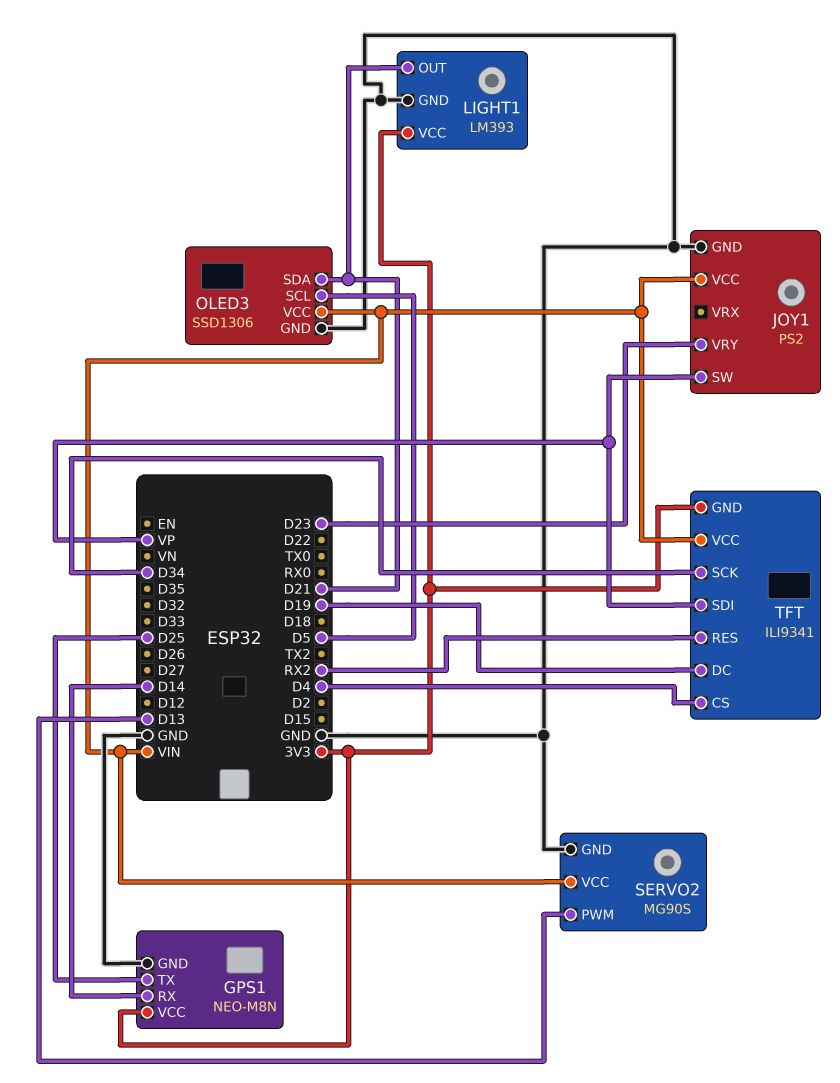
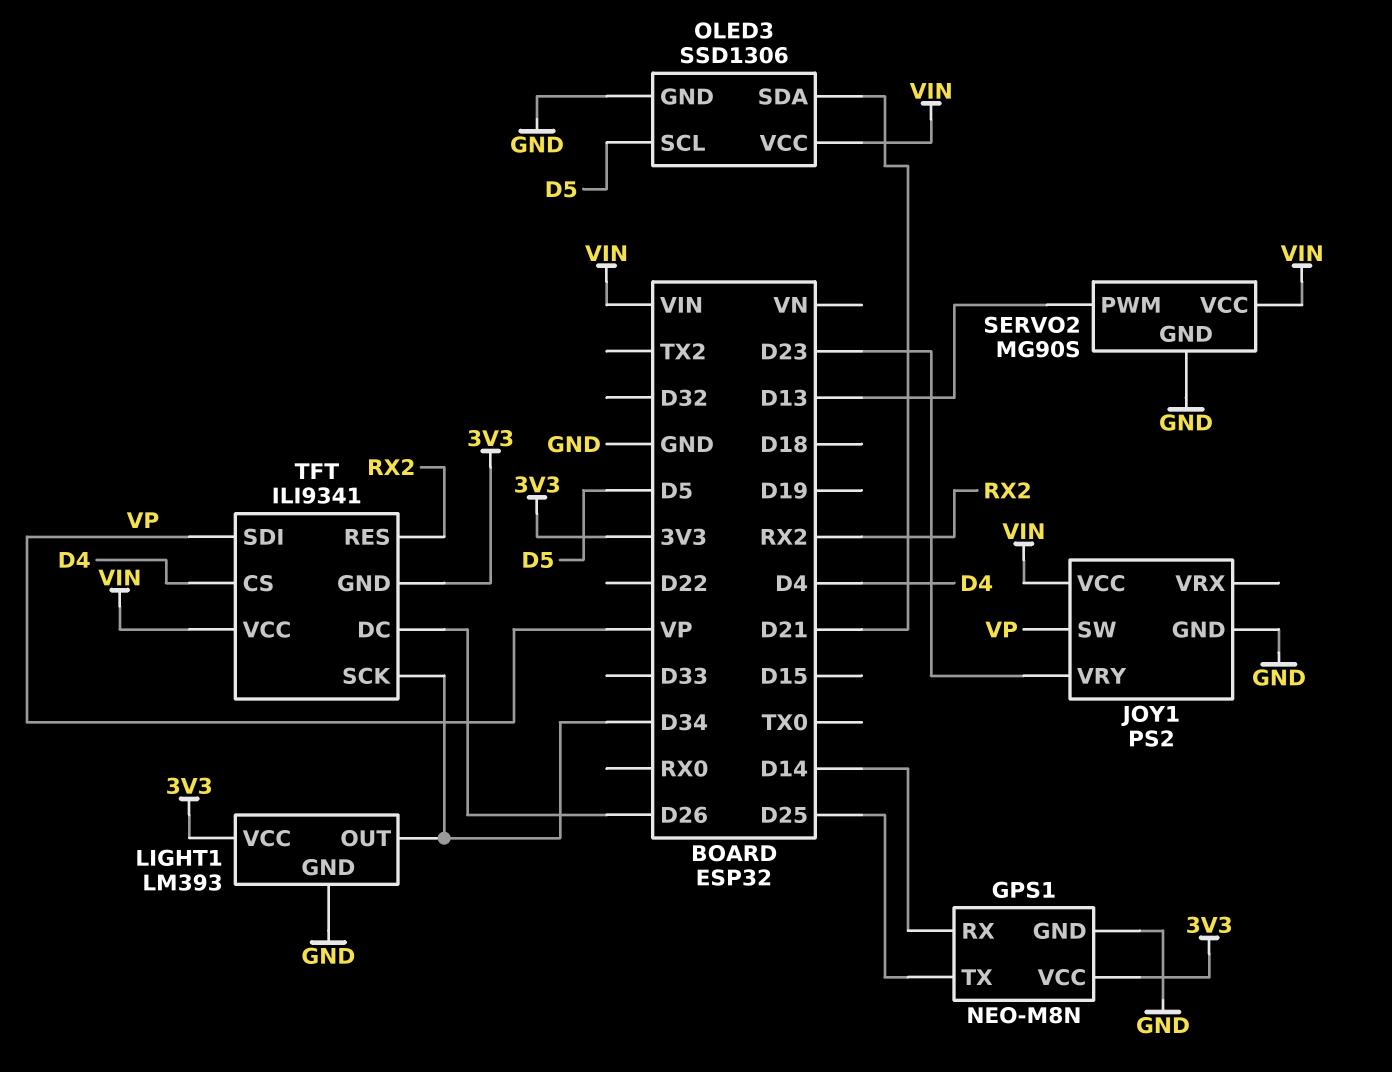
LIGHT1 pin OUT: D21 -> D34
TFT pin DC: D19 -> D26

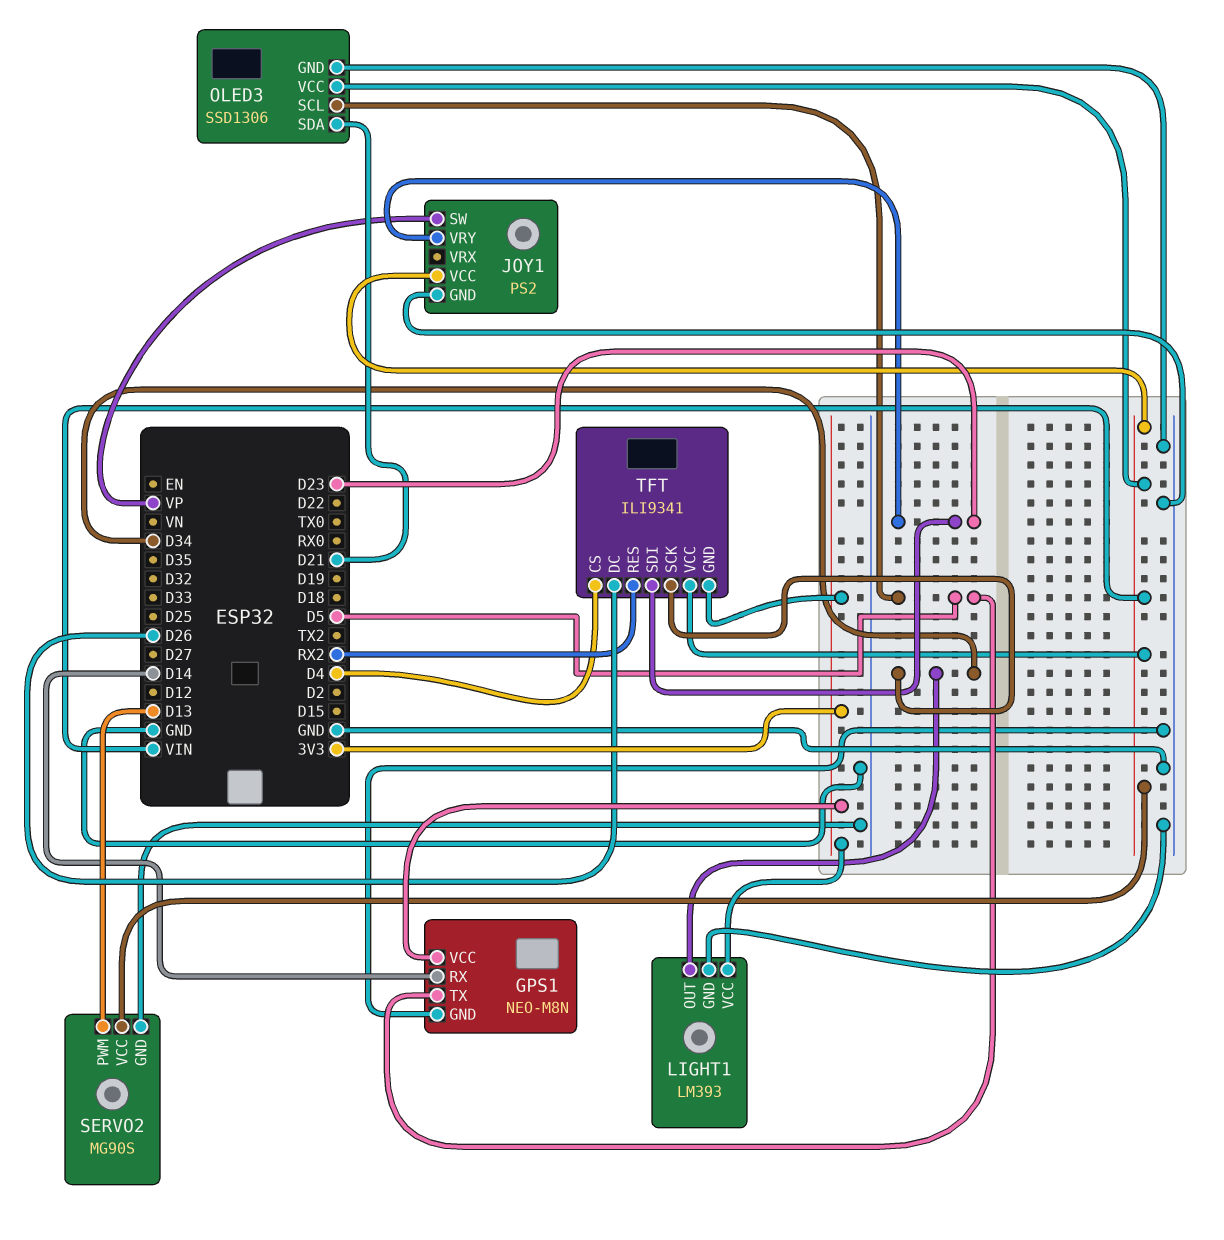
GPS1 pin TX: D25 -> D5
TFT pin SDI: VP -> D23

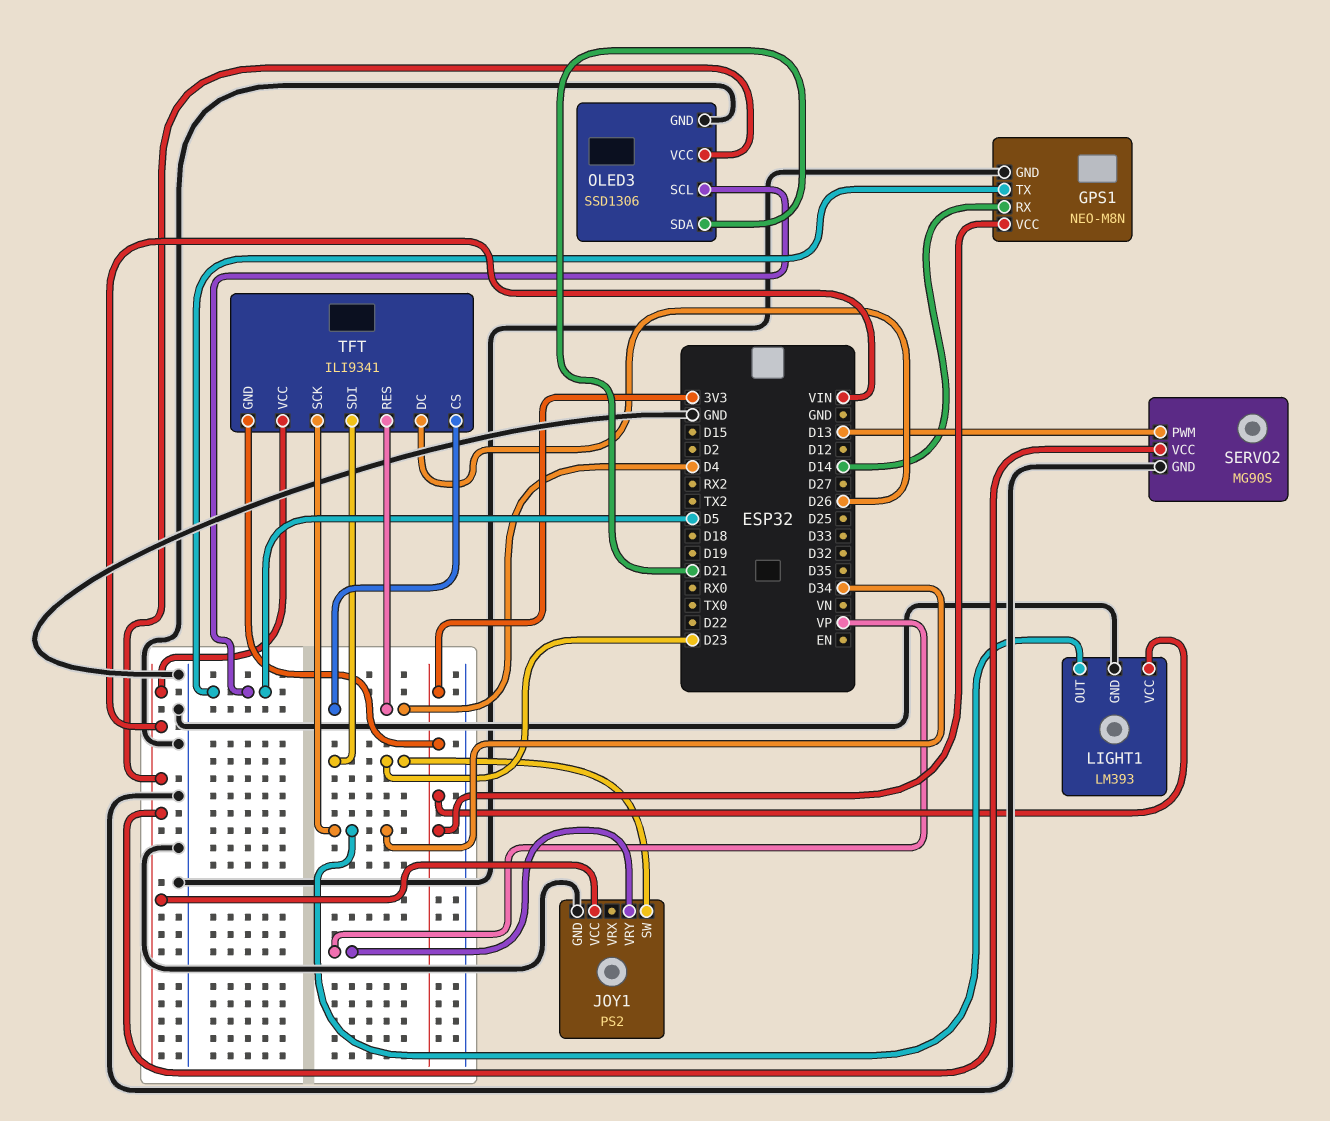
JOY1 pin SW: VP -> D23
JOY1 pin VRY: D23 -> VP
TFT pin RES: RX2 -> D4

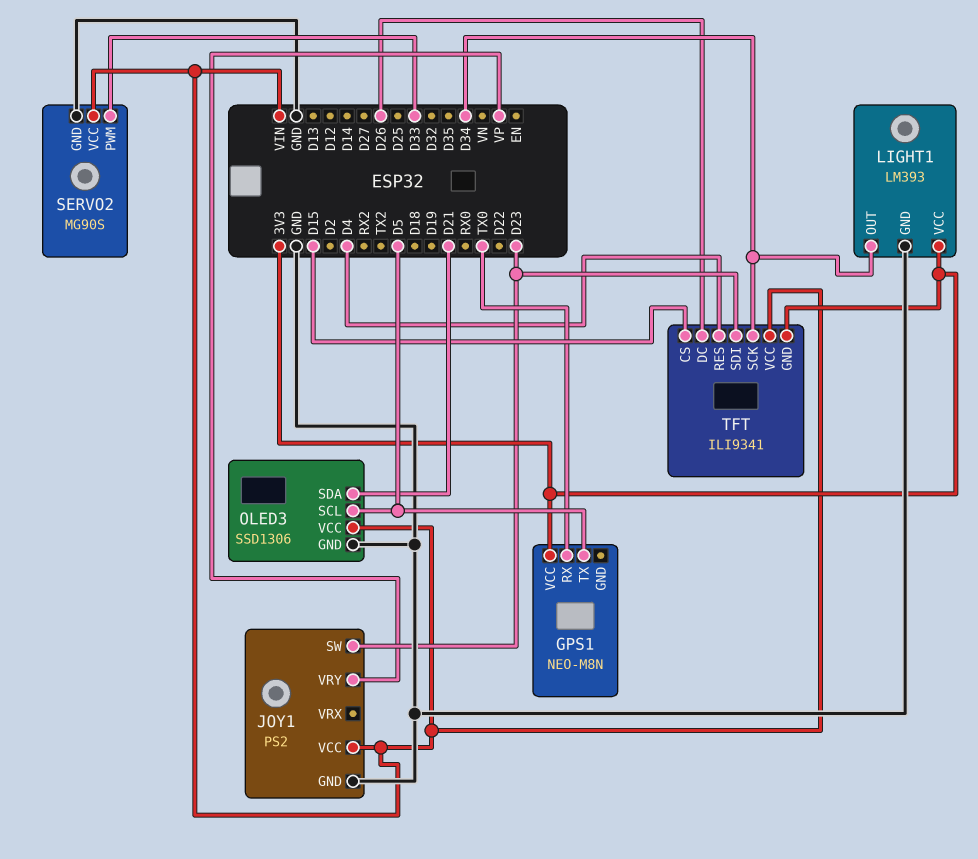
GPS1 pin GND: GND -> none
GPS1 pin RX: D14 -> TX0
SERVO2 pin PWM: D13 -> D33
TFT pin CS: D4 -> D15

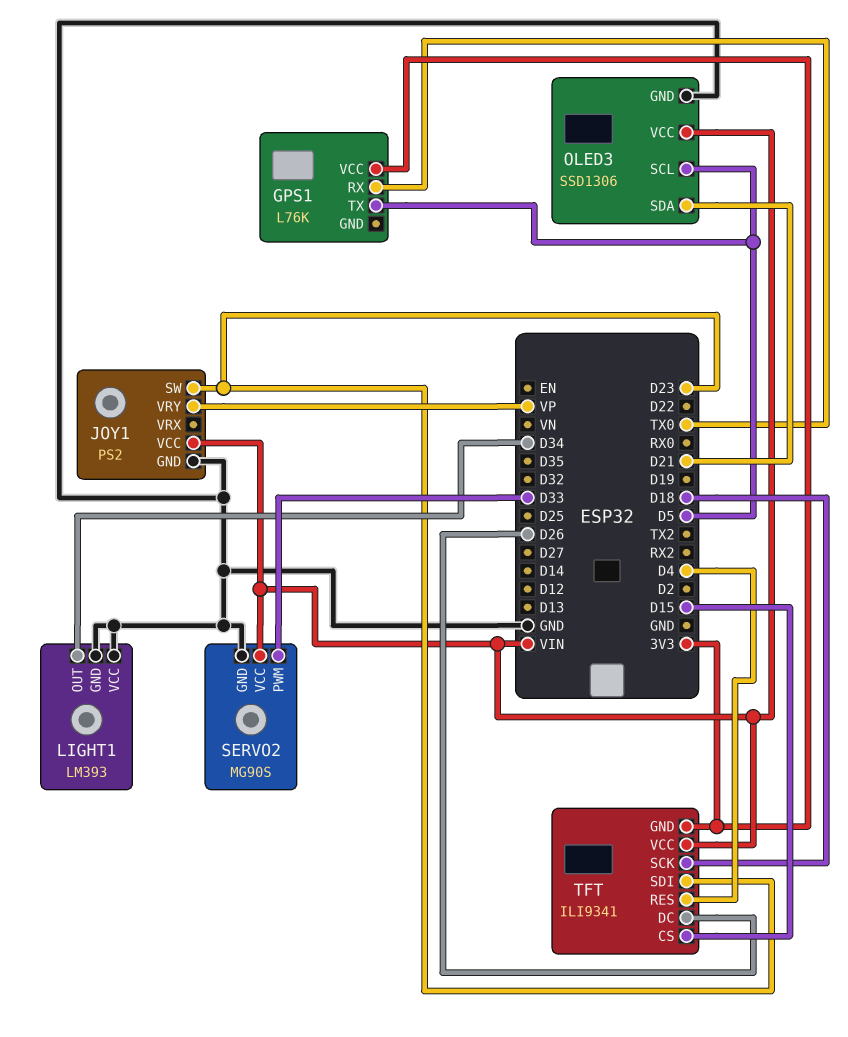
GPS1: NEO-M8N -> L76K
LIGHT1 pin VCC: 3V3 -> GND
TFT pin SCK: D34 -> D18

